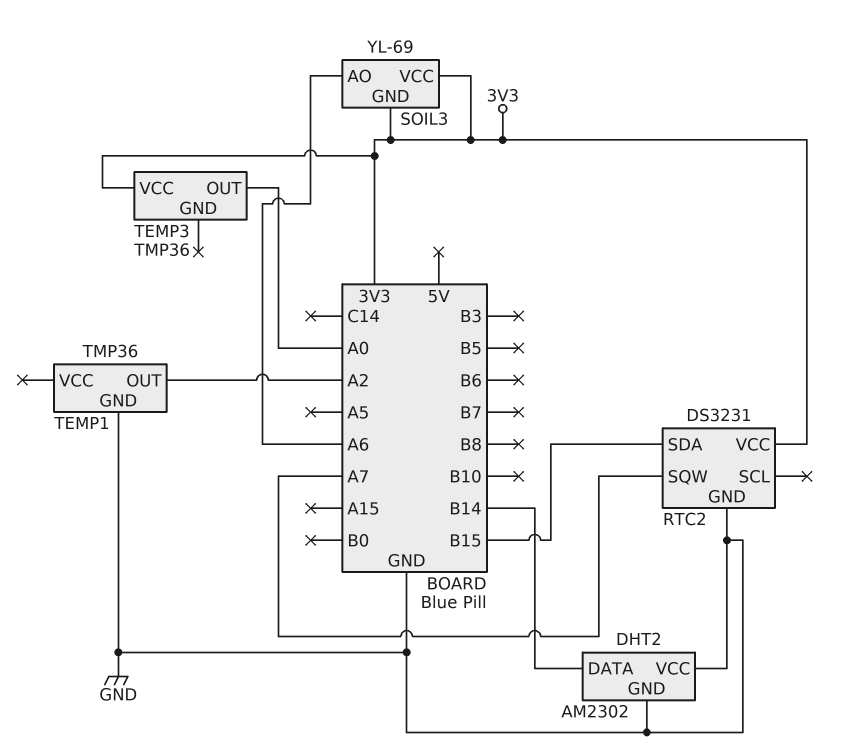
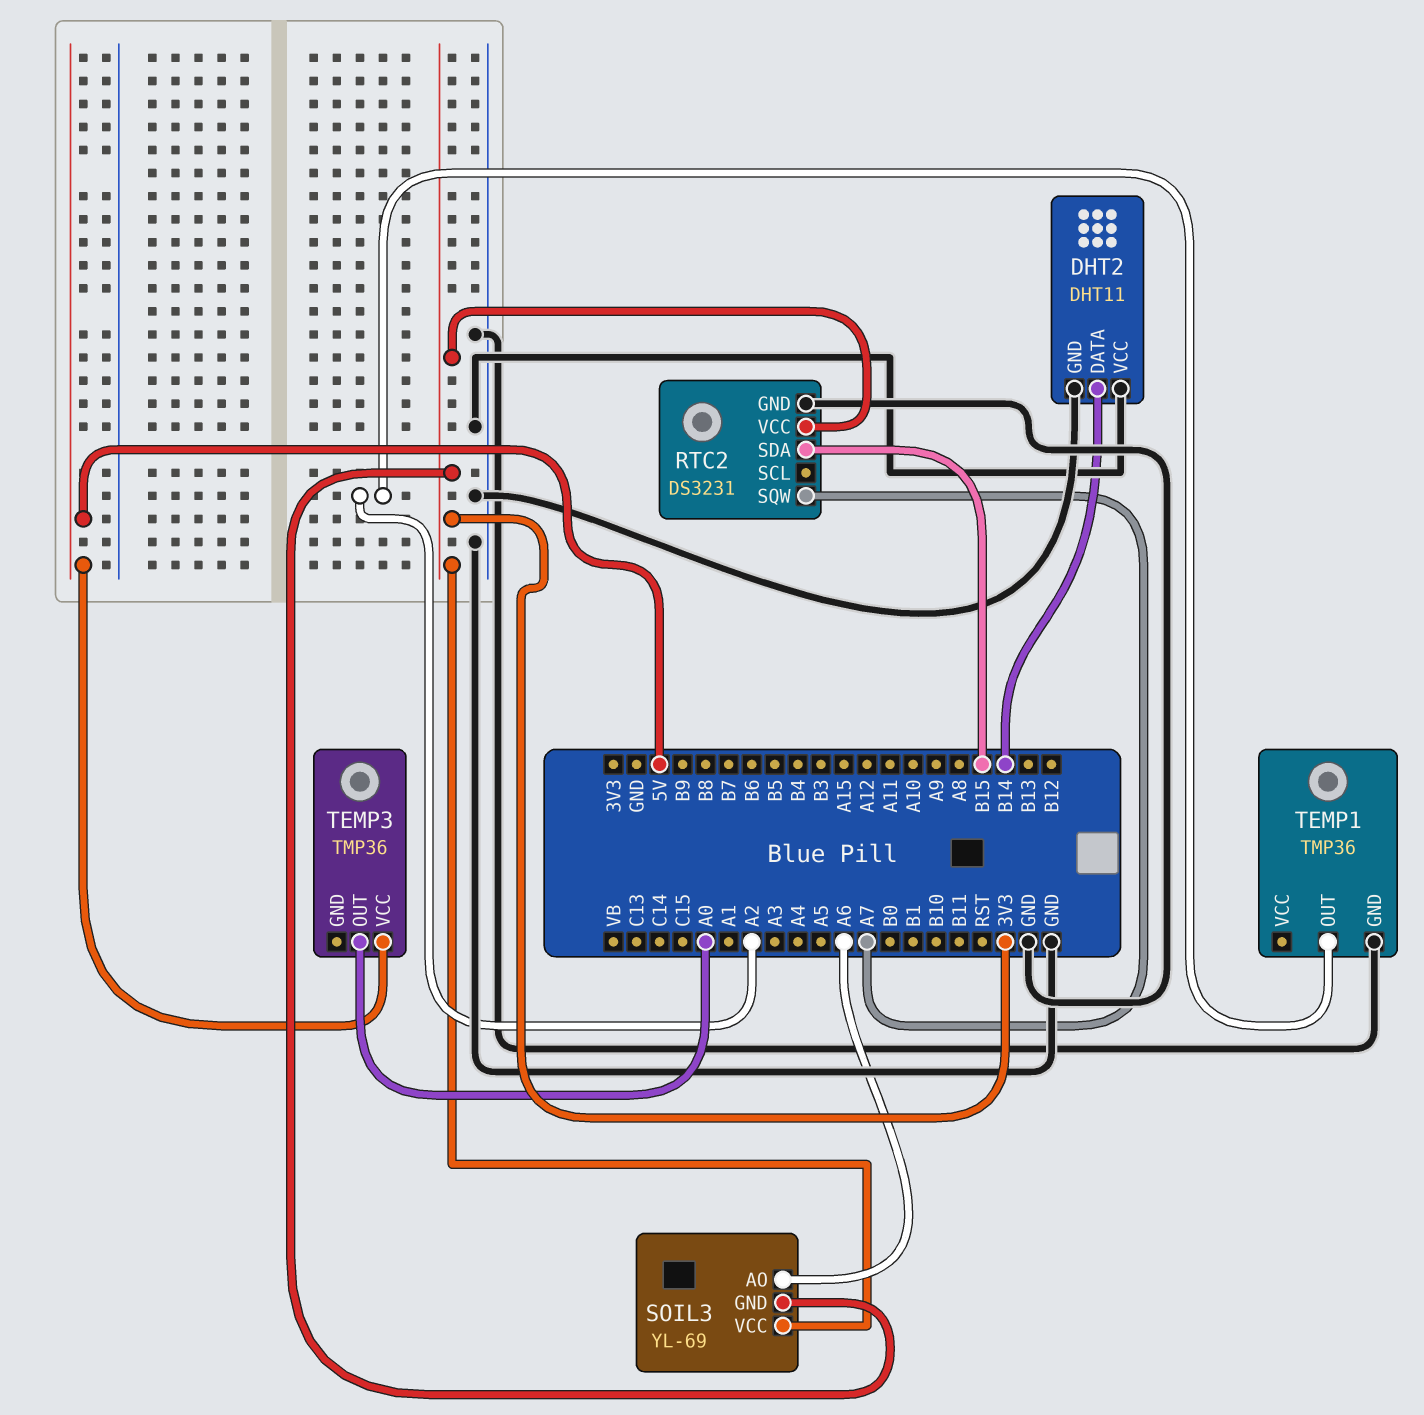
DHT2: AM2302 -> DHT11
TEMP3 pin VCC: 3V3 -> 5V

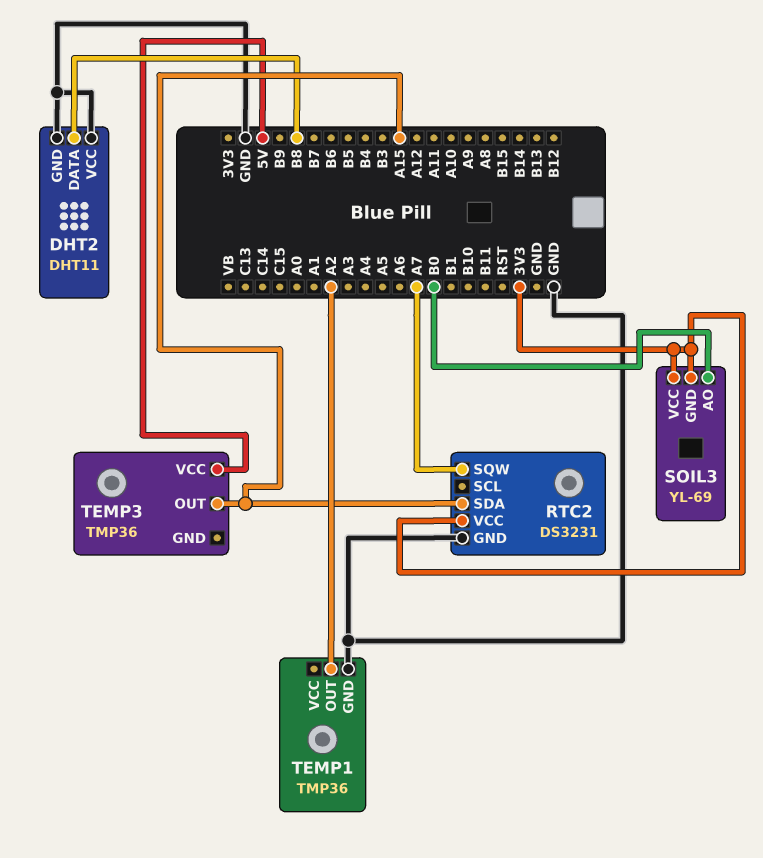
DHT2 pin DATA: B14 -> B8
RTC2 pin SDA: B15 -> A15
SOIL3 pin AO: A6 -> B0
TEMP3 pin OUT: A0 -> A15

